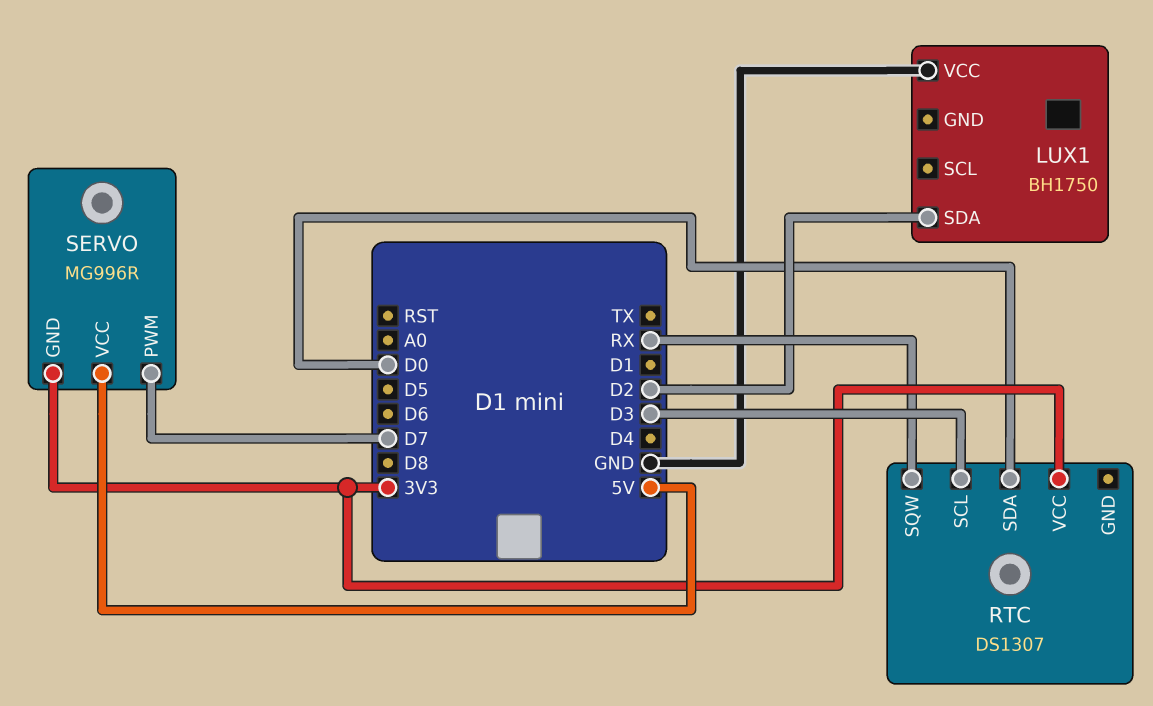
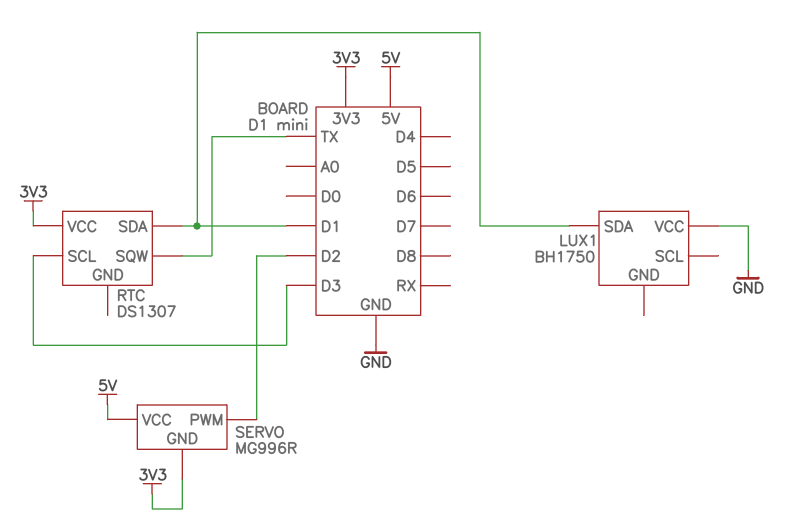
LUX1 pin SDA: D2 -> D1
RTC pin SDA: D0 -> D1
RTC pin SQW: RX -> TX
SERVO pin PWM: D7 -> D2

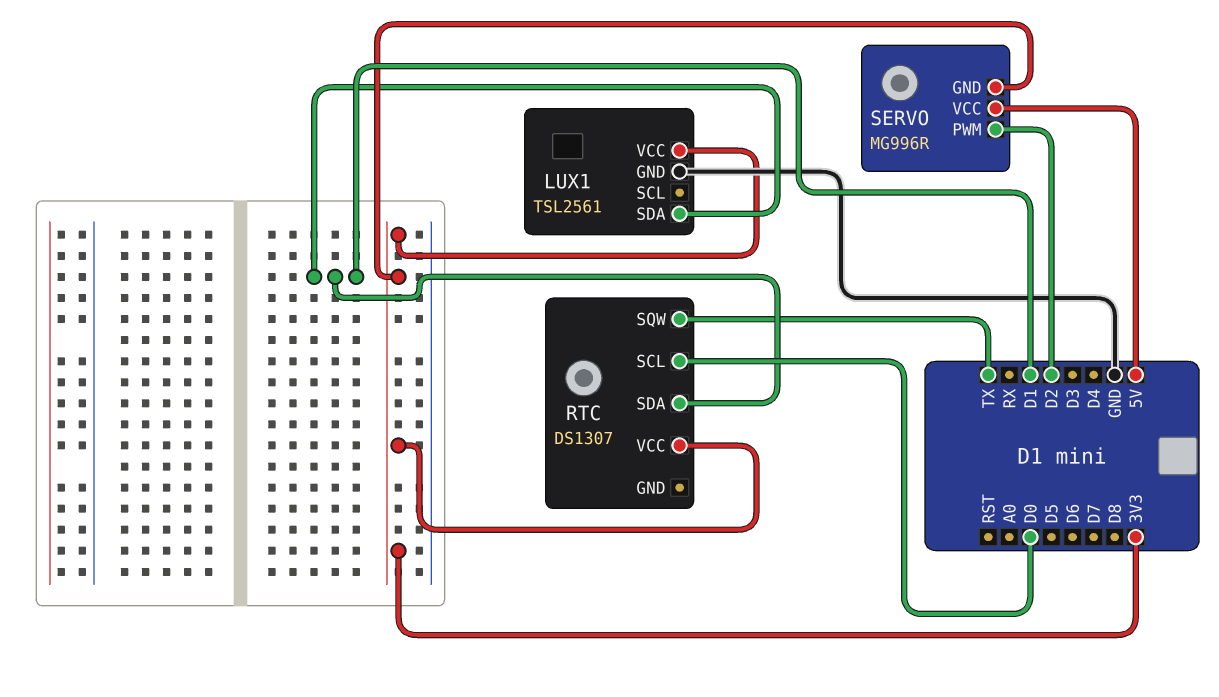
LUX1: BH1750 -> TSL2561
LUX1 pin GND: none -> GND
LUX1 pin VCC: GND -> 3V3
RTC pin SCL: D3 -> D0

